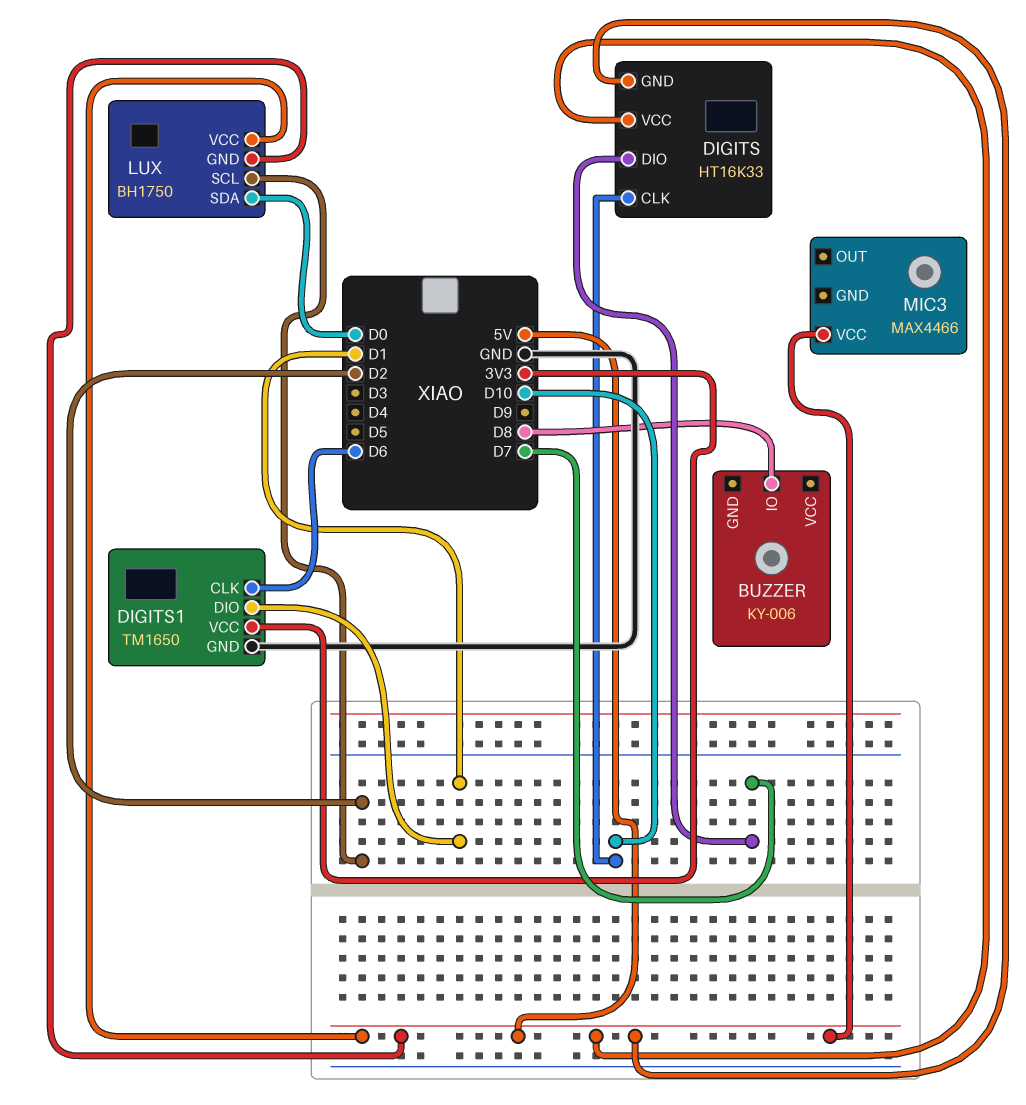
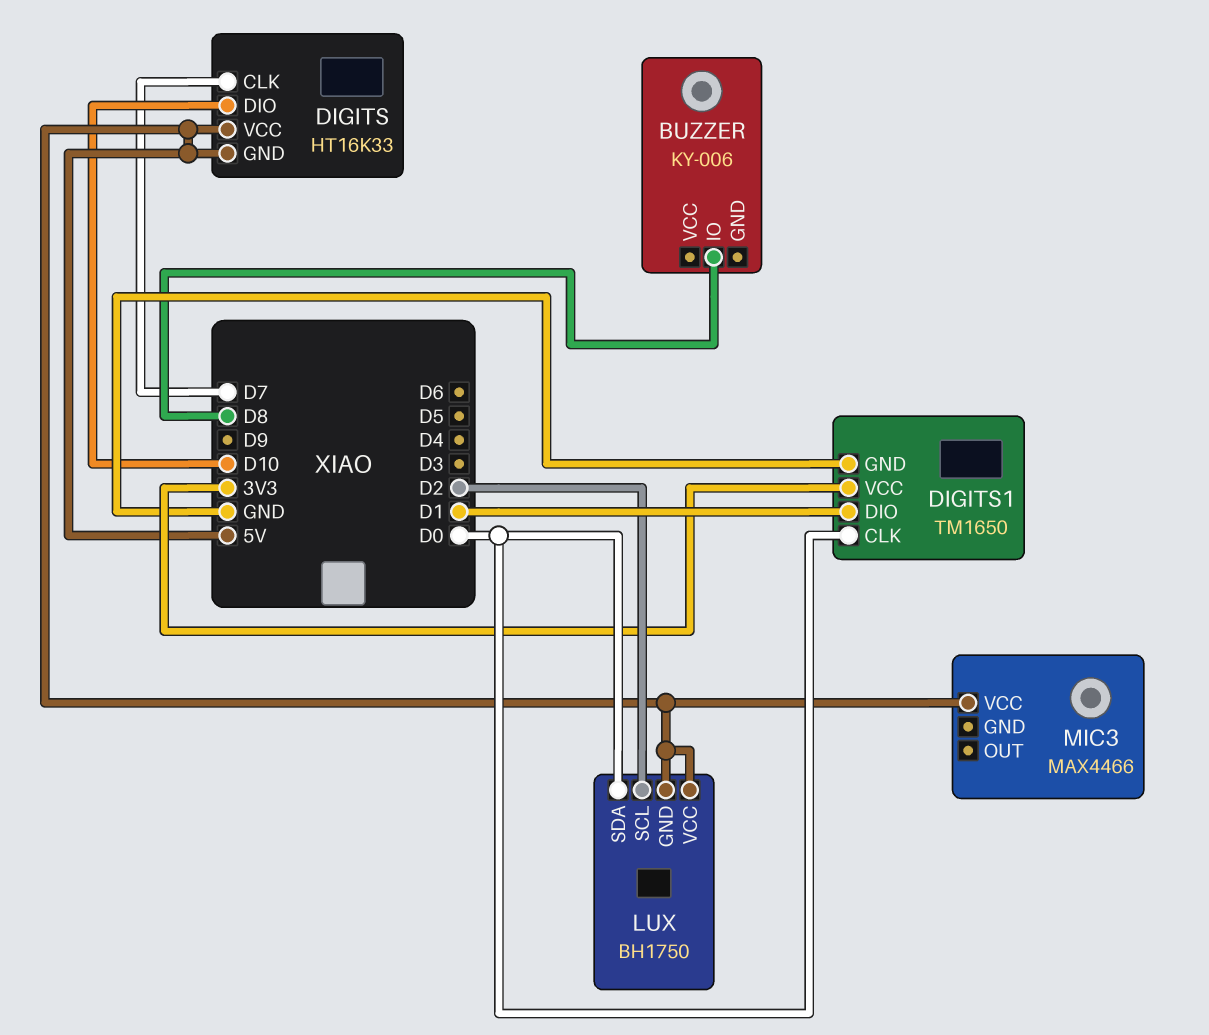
DIGITS pin CLK: D10 -> D7
DIGITS pin DIO: D7 -> D10
DIGITS1 pin CLK: D6 -> D0

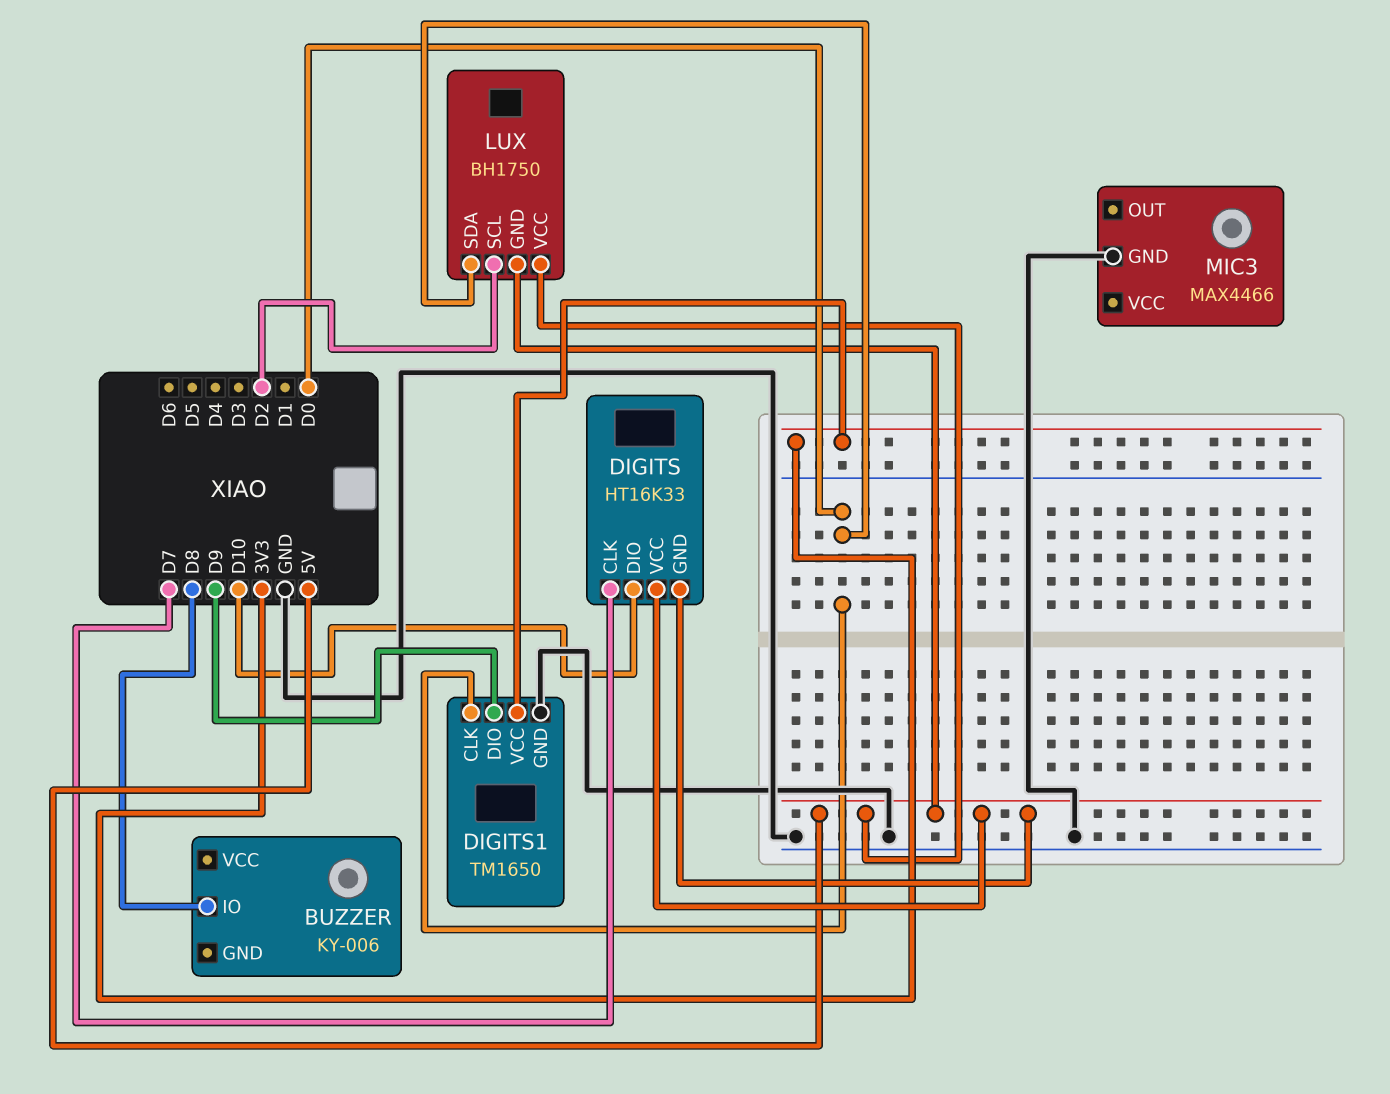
DIGITS1 pin DIO: D1 -> D9
MIC3 pin GND: none -> GND
MIC3 pin VCC: 5V -> none

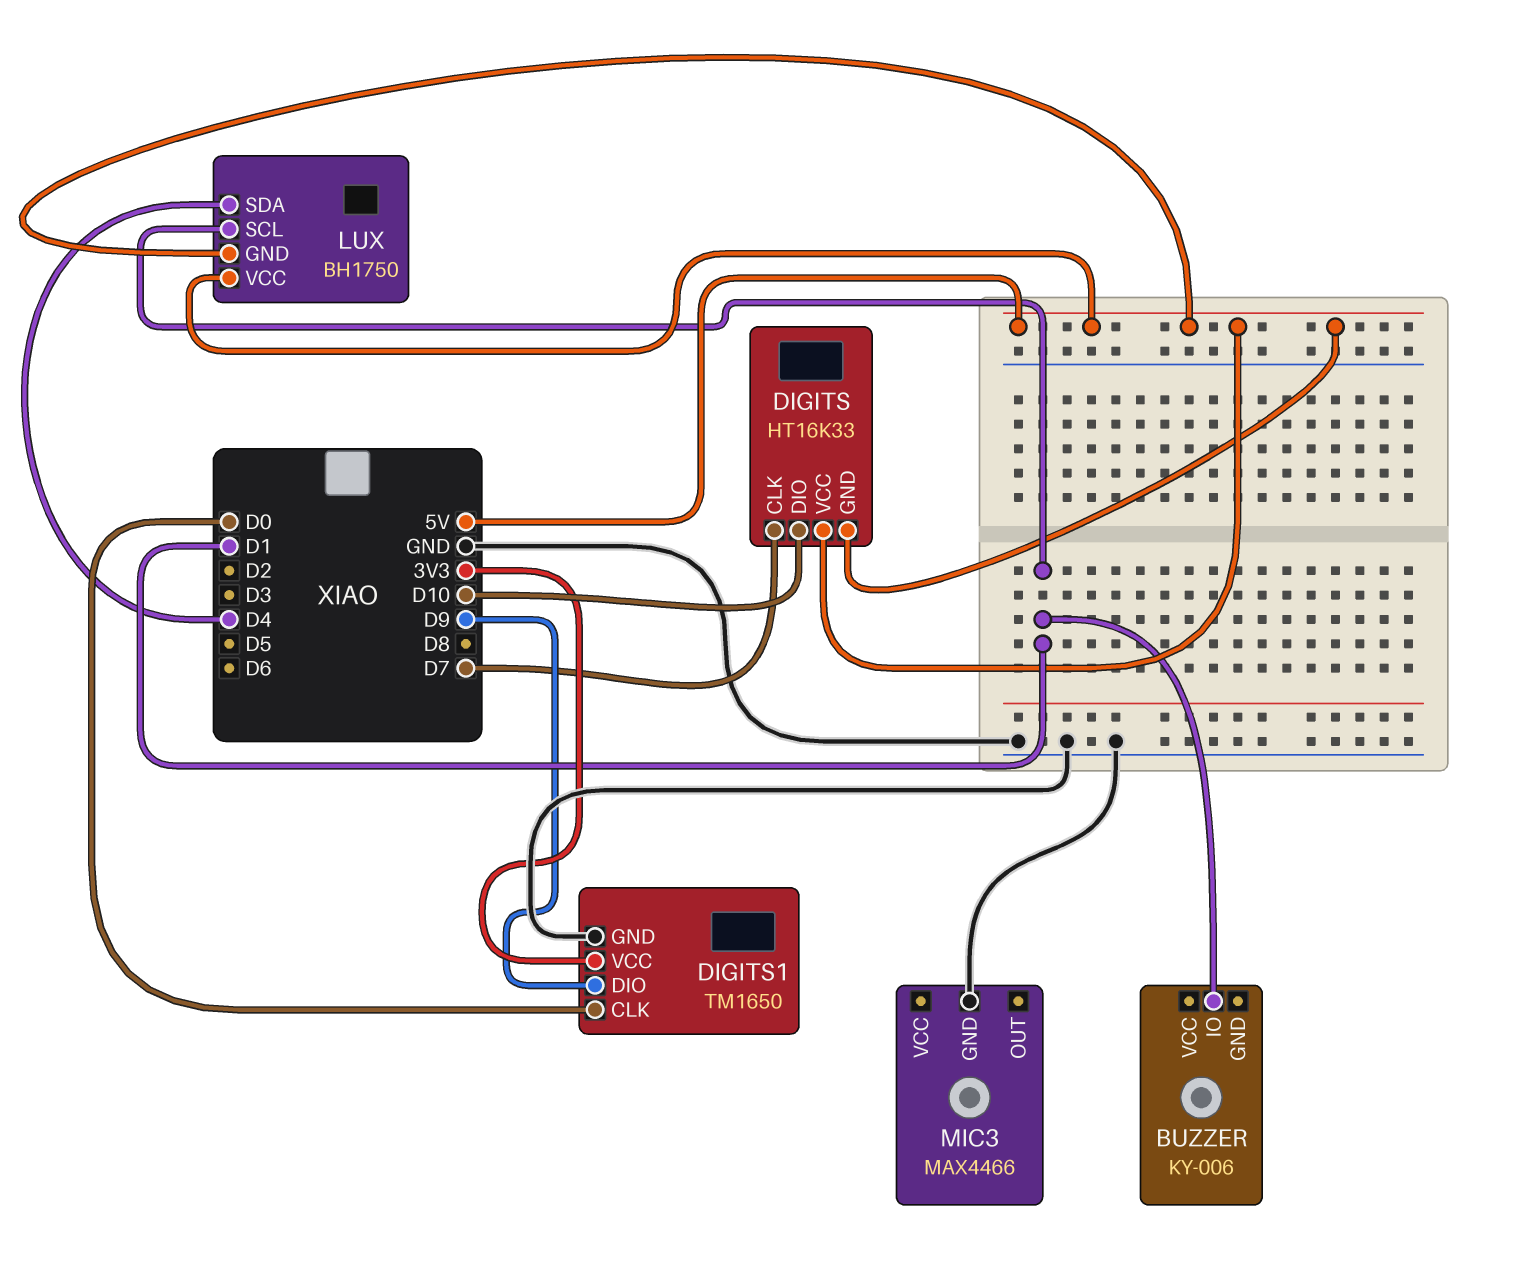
BUZZER pin IO: D8 -> D1
LUX pin SCL: D2 -> D1
LUX pin SDA: D0 -> D4

